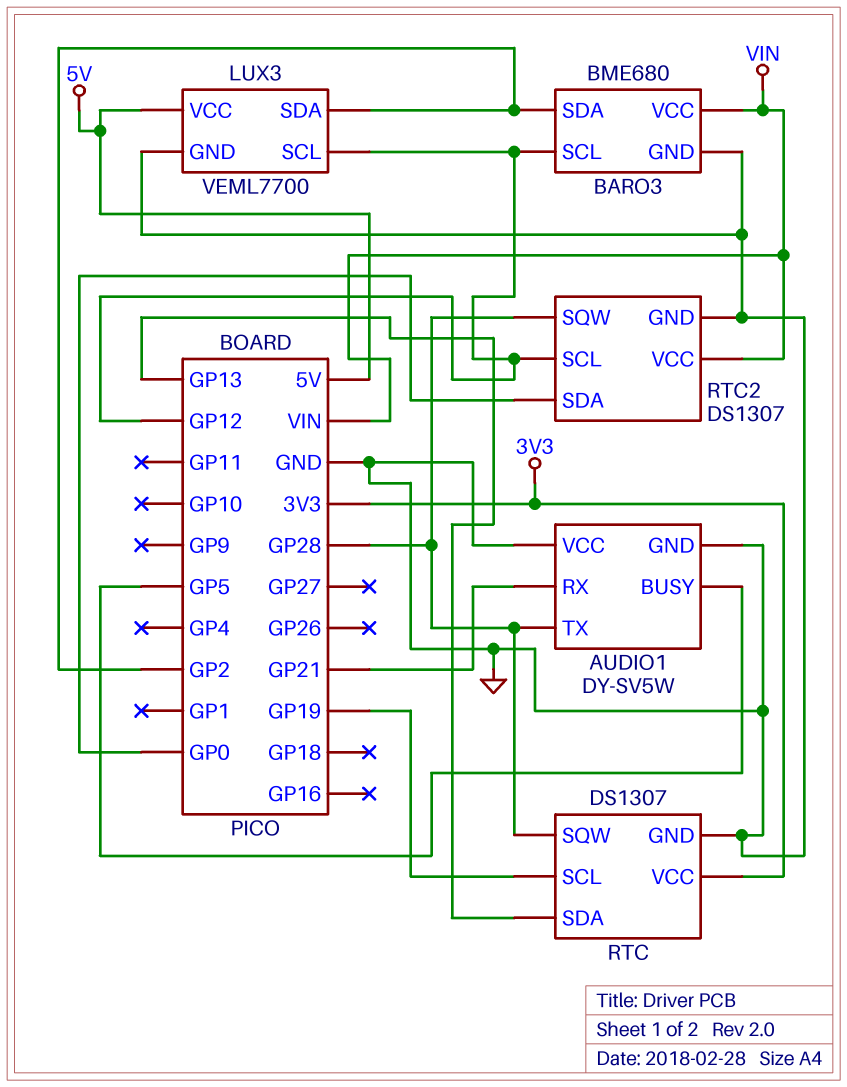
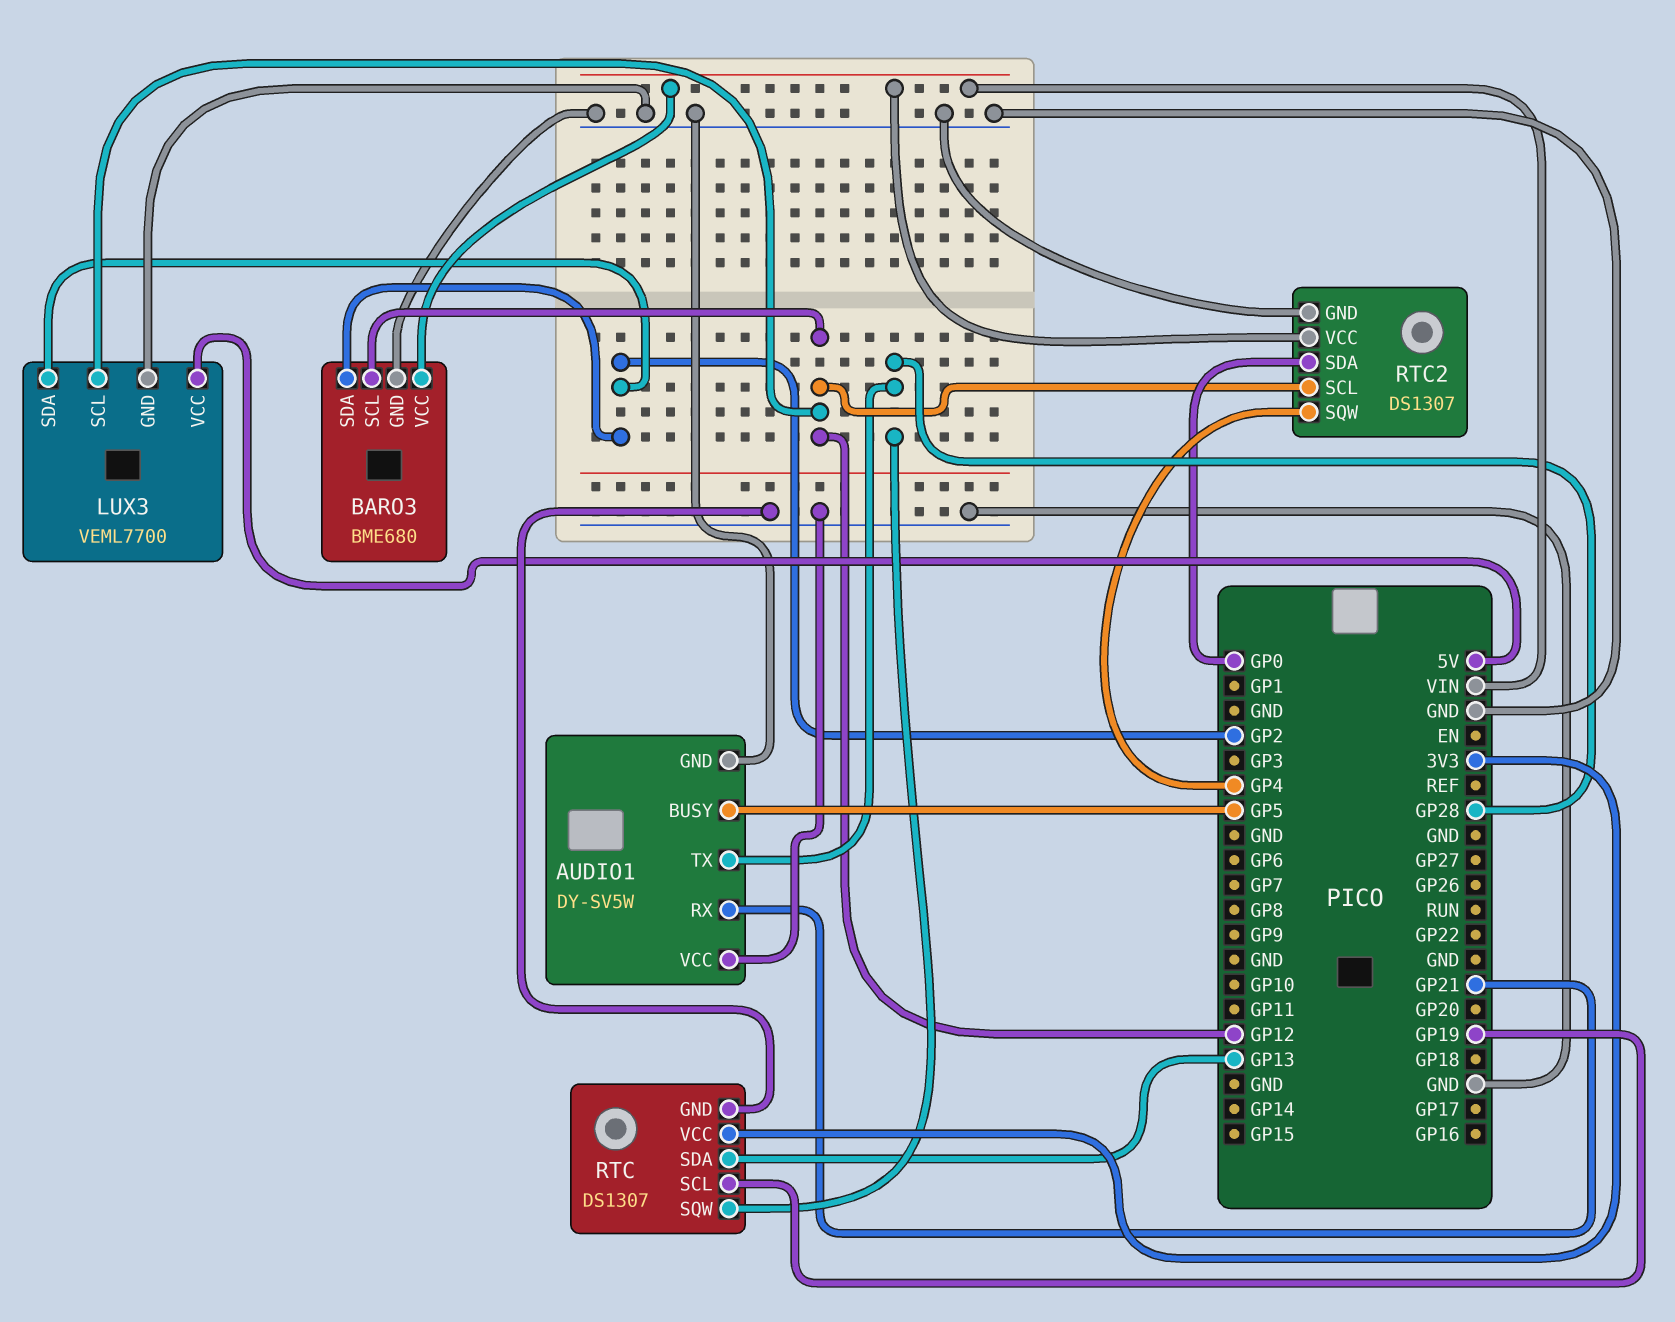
RTC2 pin SQW: GP28 -> GP4

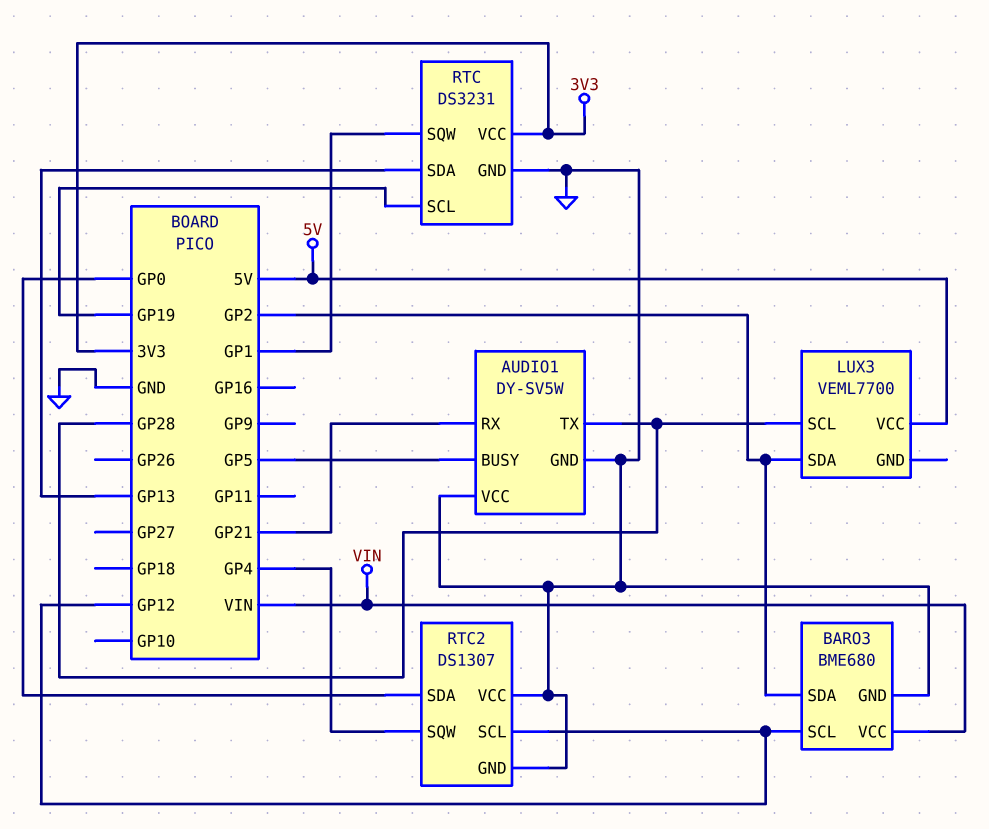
LUX3 pin GND: GND -> none
LUX3 pin SCL: GP12 -> GP28
RTC: DS1307 -> DS3231
RTC pin SQW: GP28 -> GP1
RTC2 pin VCC: VIN -> GND

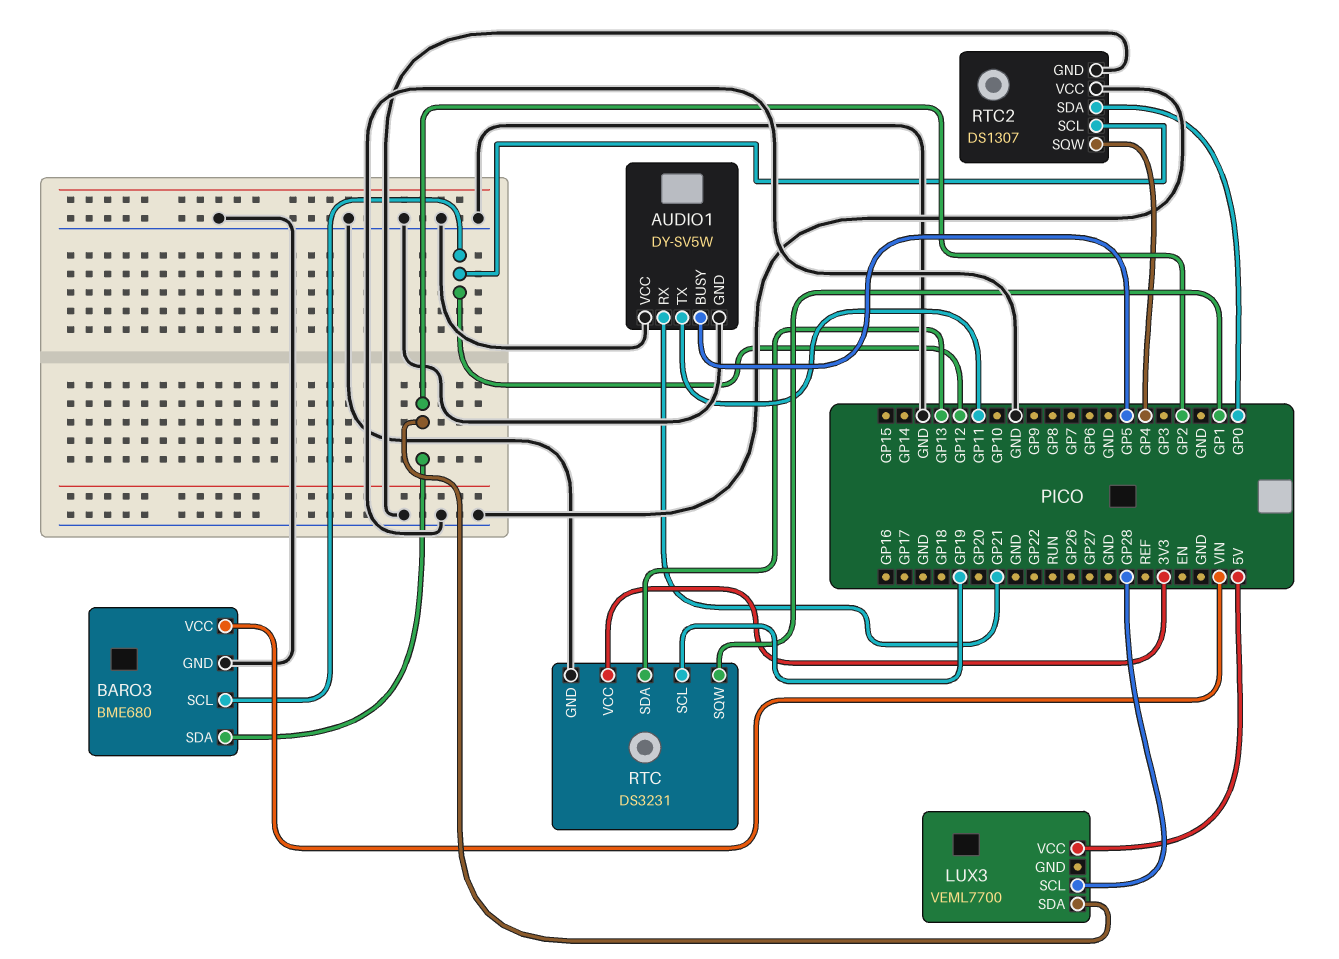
AUDIO1 pin TX: GP28 -> GP11

